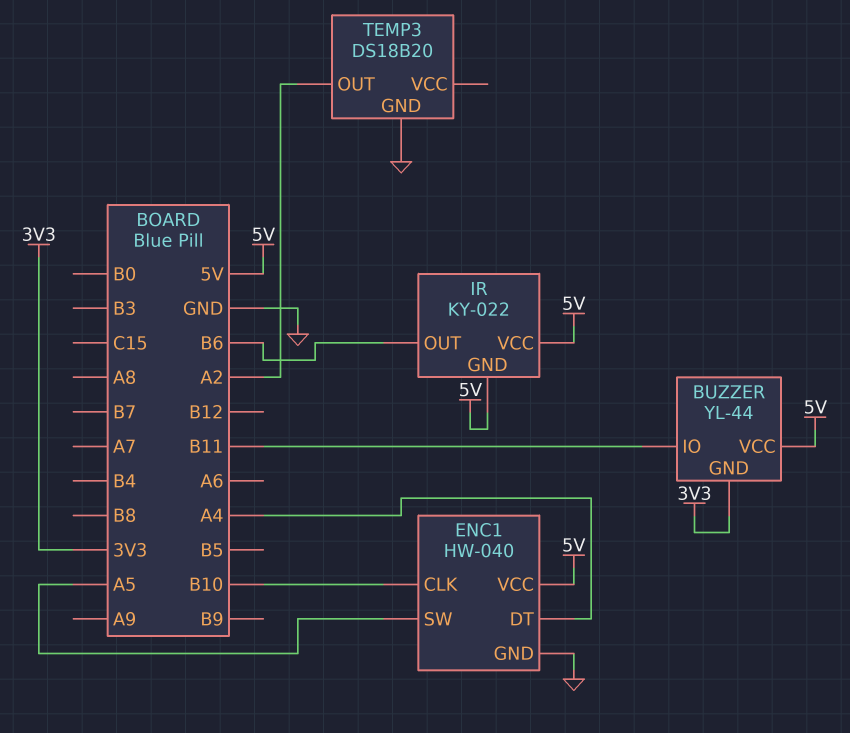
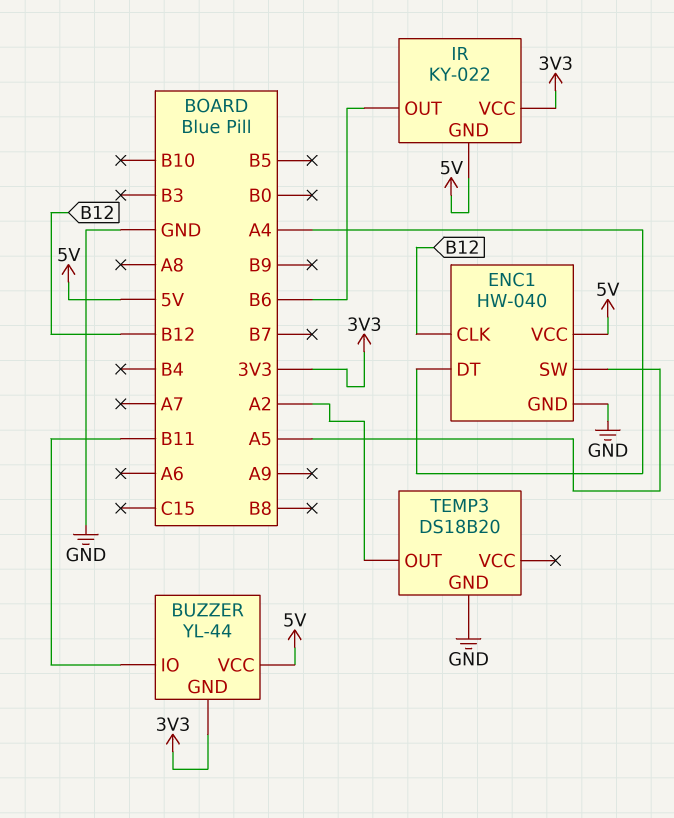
ENC1 pin CLK: B10 -> B12
IR pin VCC: 5V -> 3V3

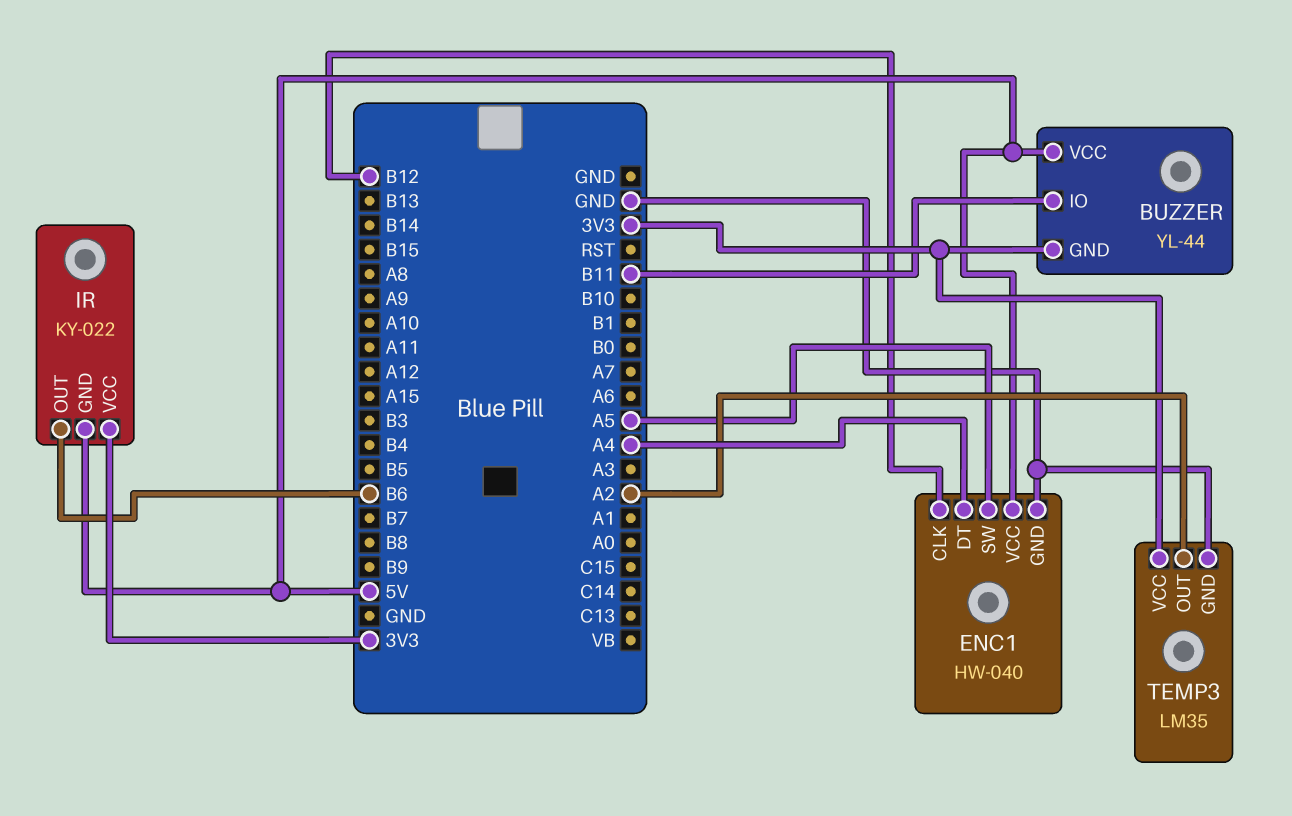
TEMP3: DS18B20 -> LM35
TEMP3 pin VCC: none -> 3V3

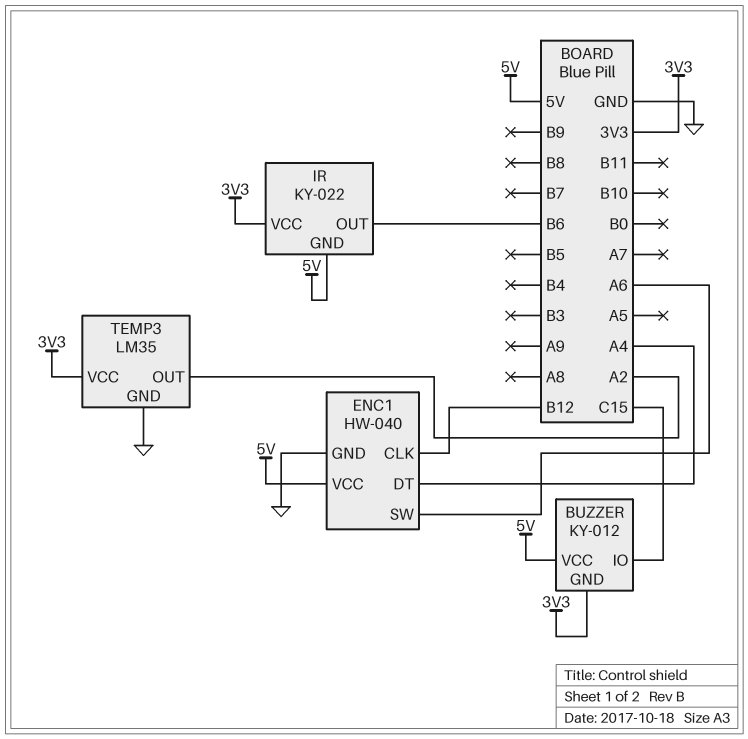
BUZZER: YL-44 -> KY-012
BUZZER pin IO: B11 -> C15
ENC1 pin SW: A5 -> A6

